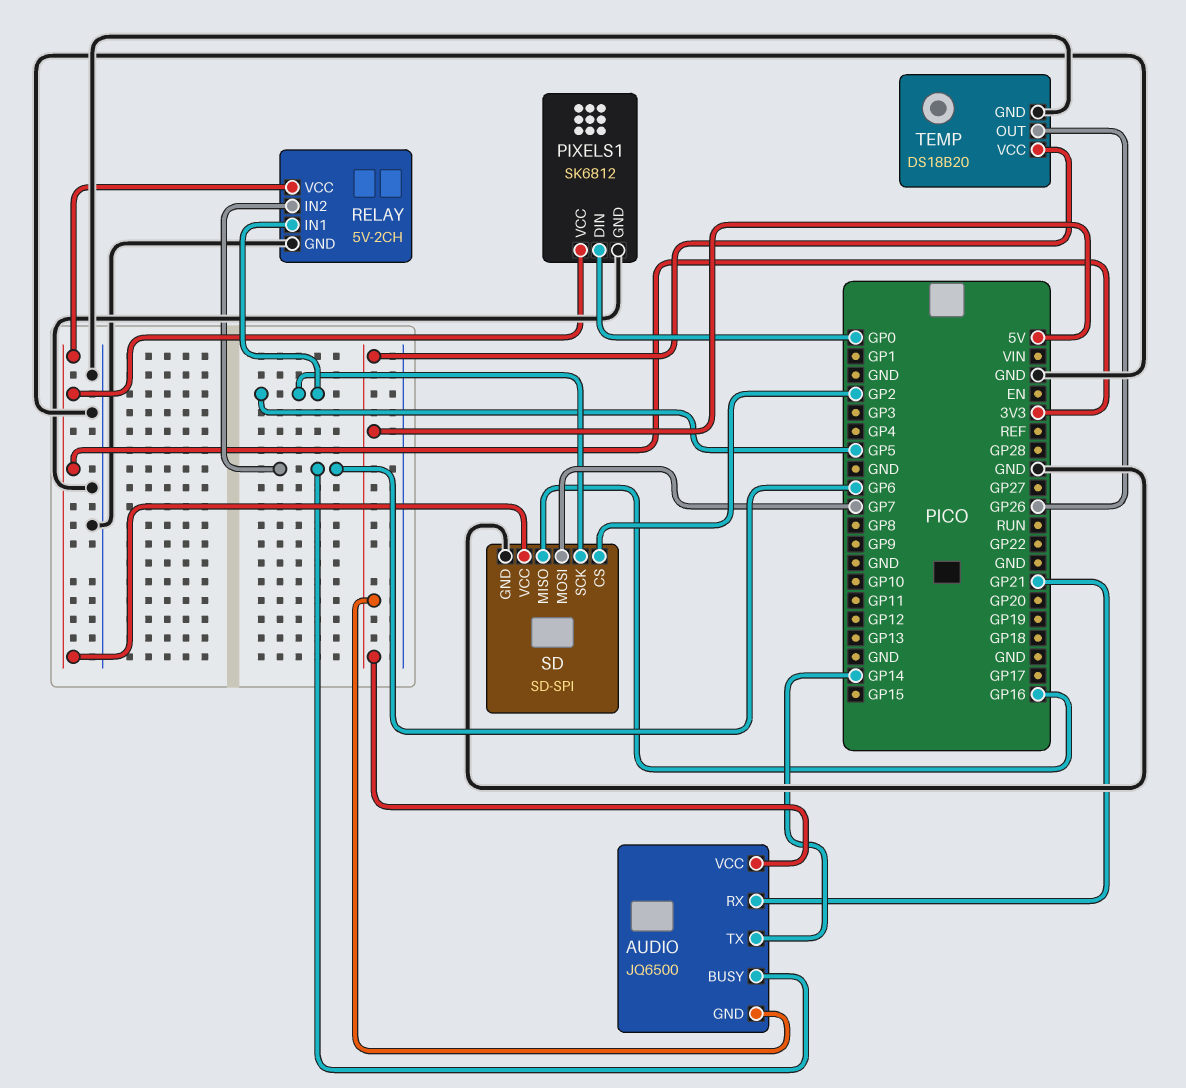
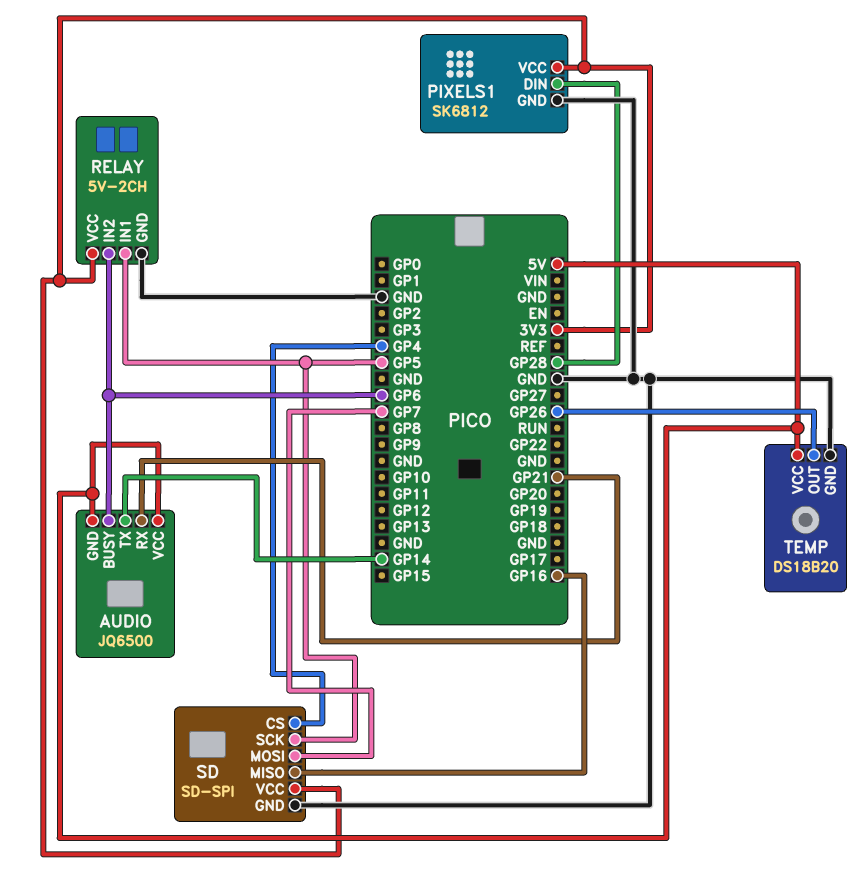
PIXELS1 pin DIN: GP0 -> GP28
SD pin CS: GP2 -> GP4

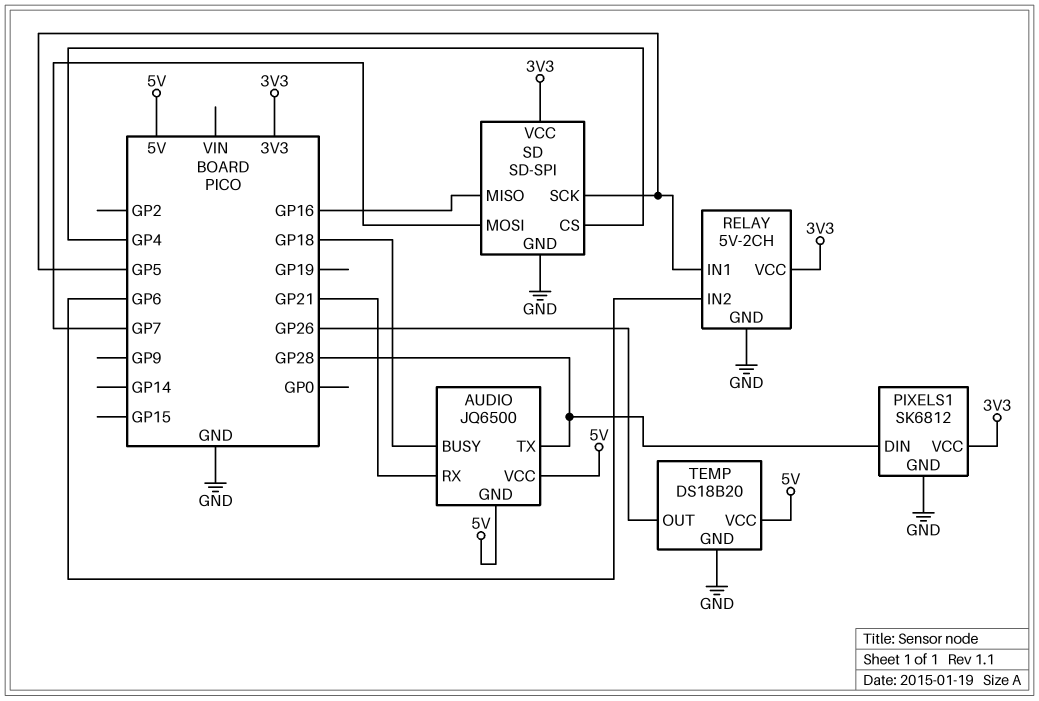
AUDIO pin BUSY: GP6 -> GP18
AUDIO pin TX: GP14 -> GP28

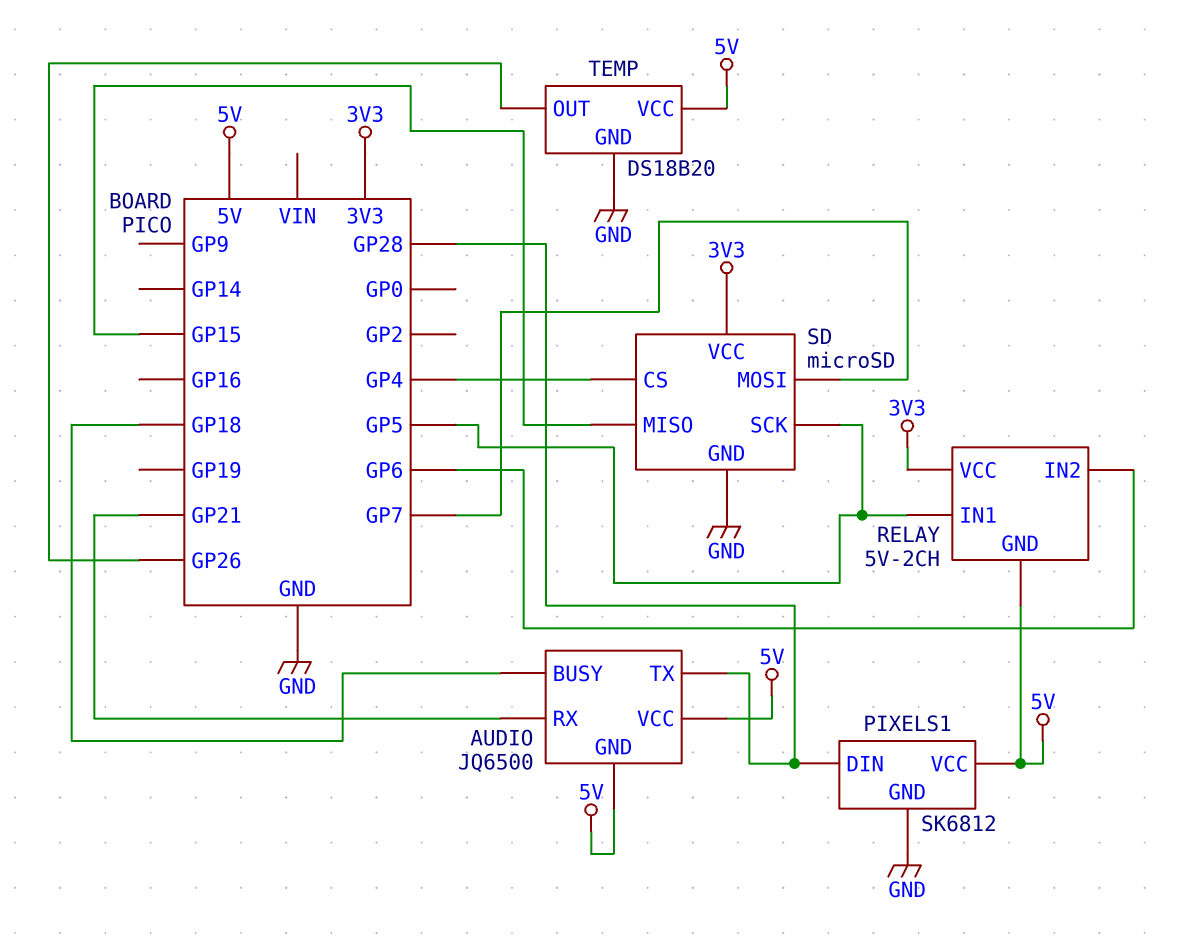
PIXELS1 pin VCC: 3V3 -> 5V
RELAY pin GND: GND -> 5V
SD: SD-SPI -> microSD
SD pin MISO: GP16 -> GP15

